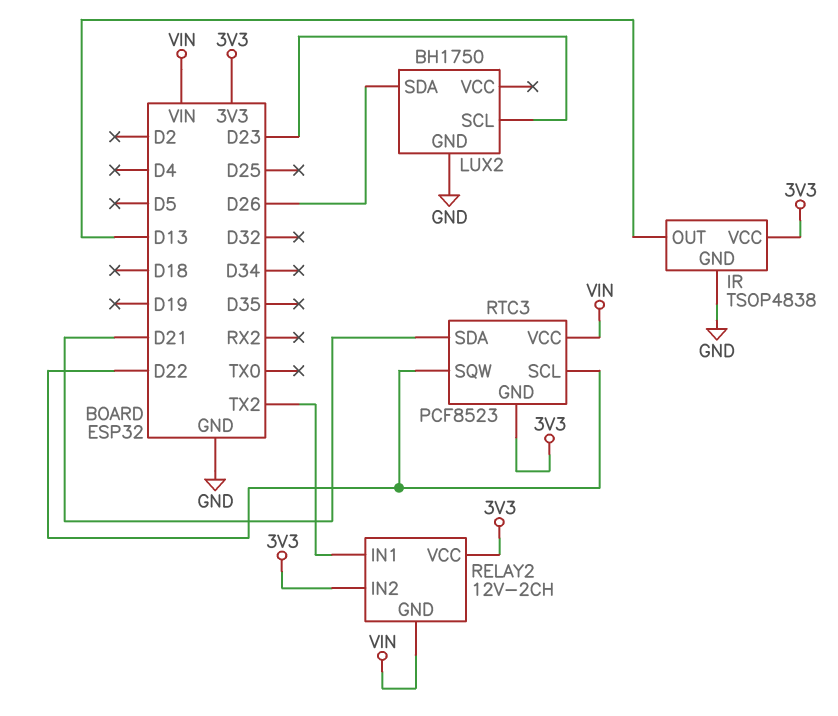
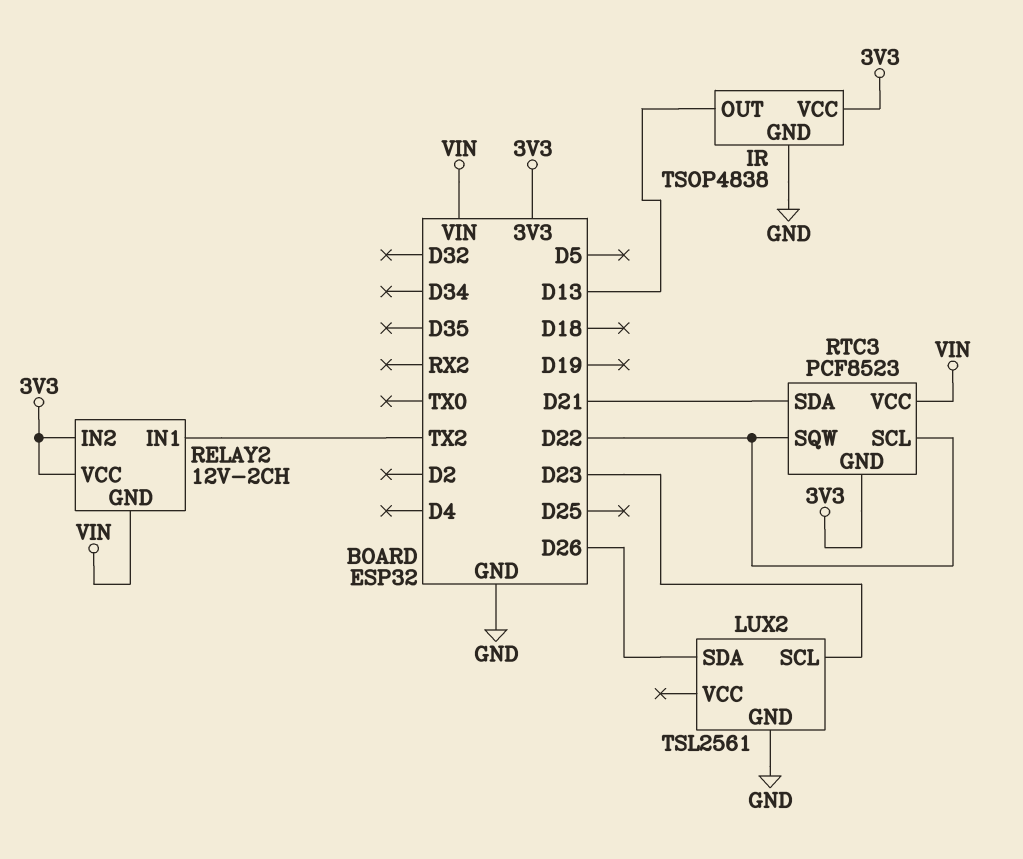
LUX2: BH1750 -> TSL2561

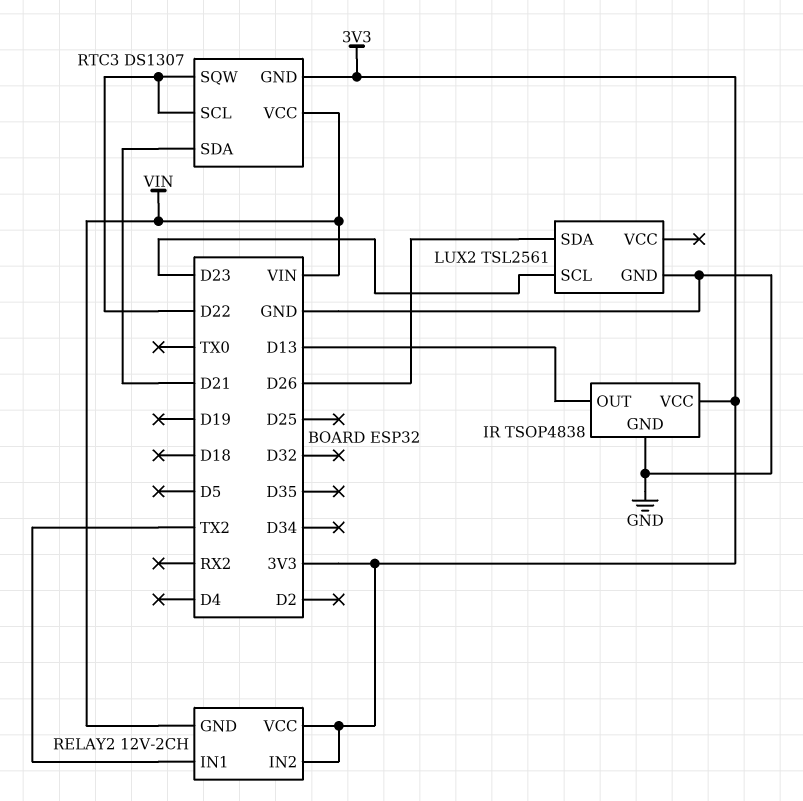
RTC3: PCF8523 -> DS1307

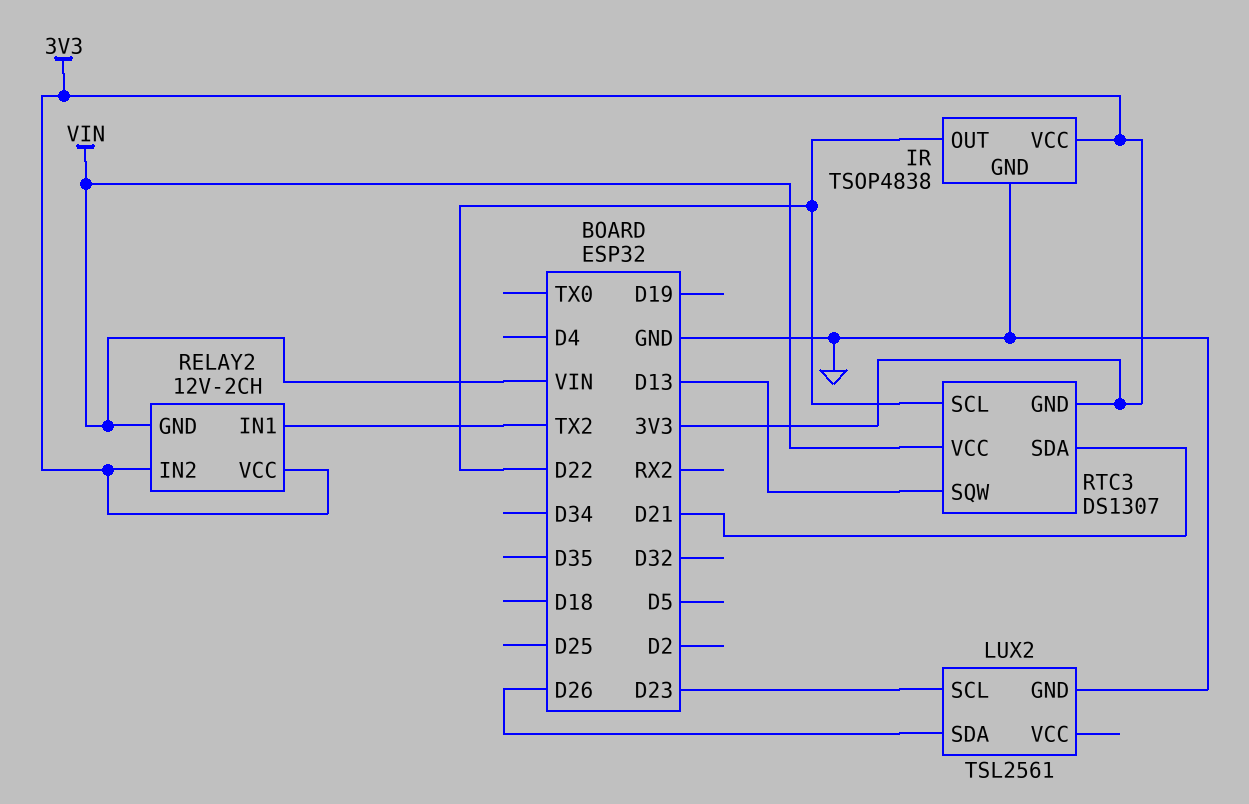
IR pin OUT: D13 -> D22
RTC3 pin SQW: D22 -> D13

